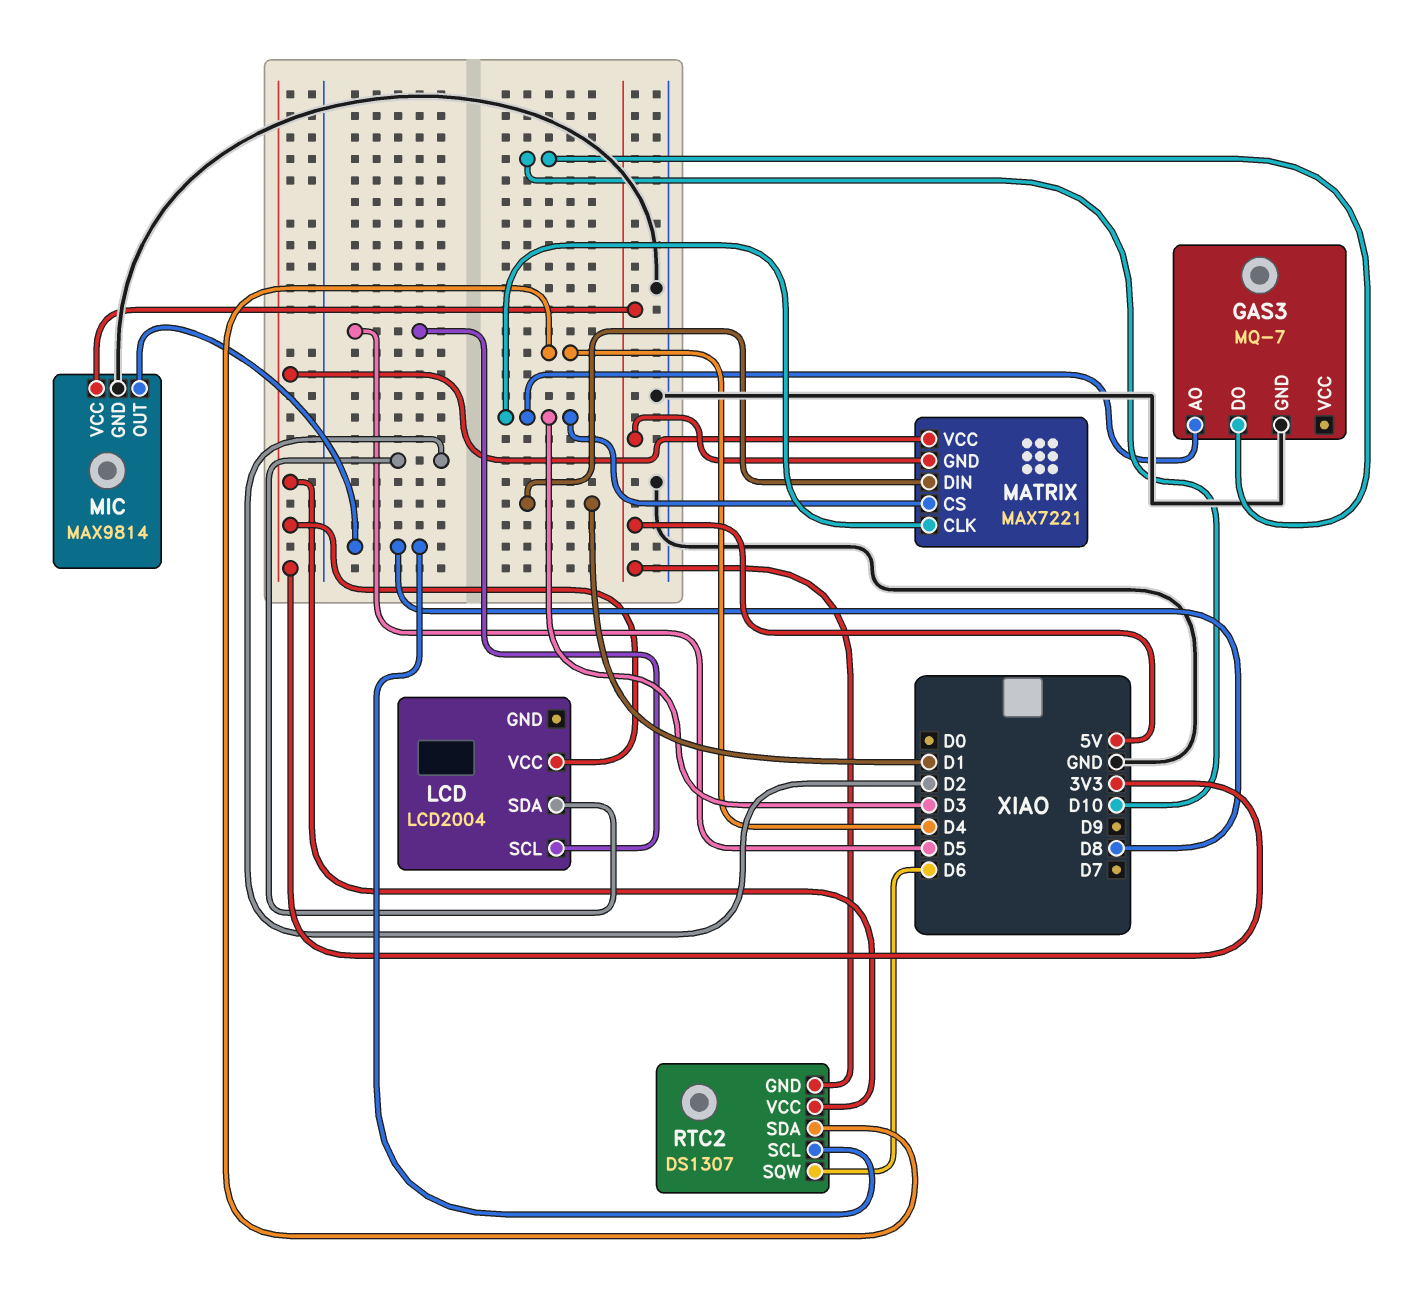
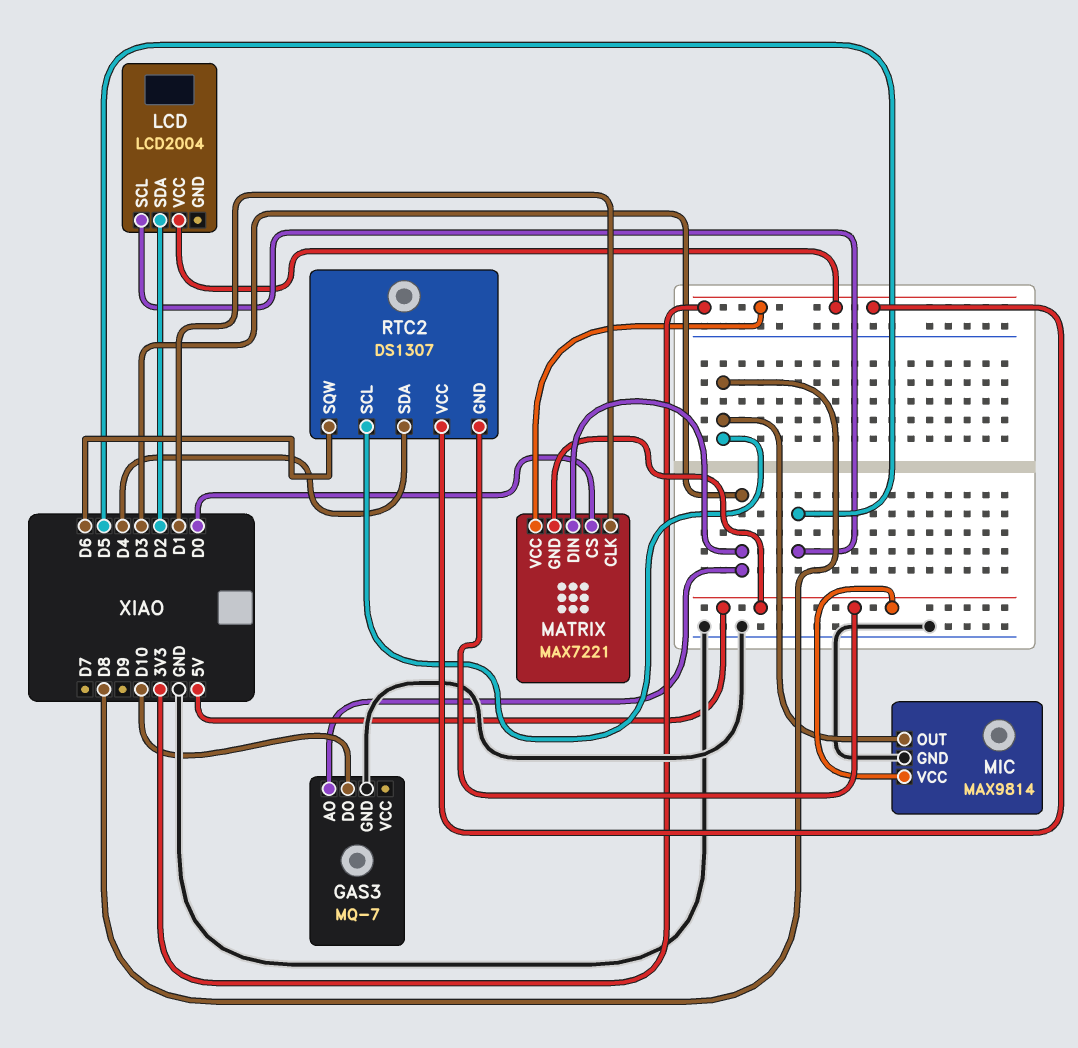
MATRIX pin CLK: D3 -> D1
MATRIX pin CS: D3 -> D0
MATRIX pin DIN: D1 -> D3

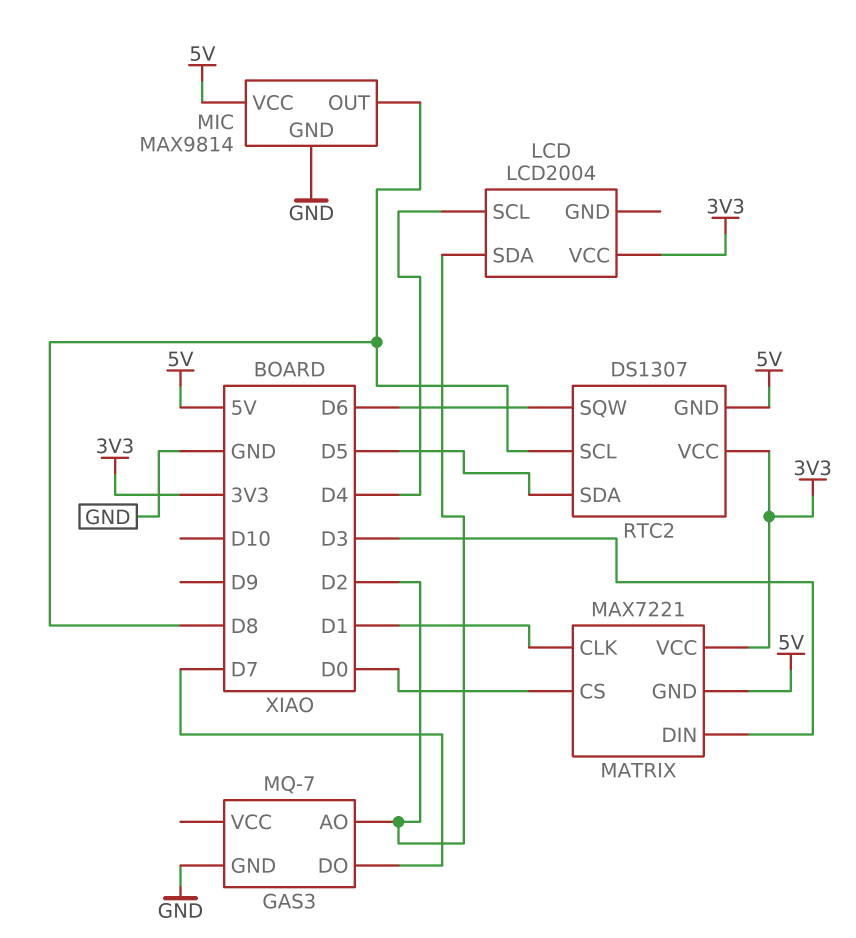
GAS3 pin AO: D3 -> D2
GAS3 pin DO: D10 -> D7
LCD pin SCL: D5 -> D4
RTC2 pin SDA: D4 -> D5

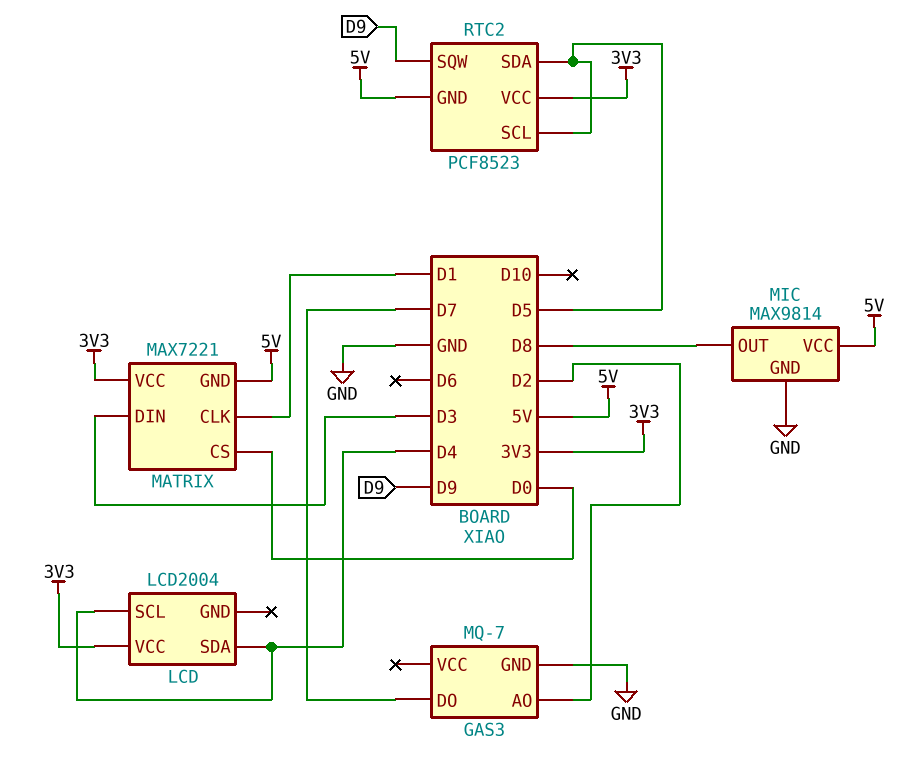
LCD pin SDA: D2 -> D4
RTC2: DS1307 -> PCF8523
RTC2 pin SCL: D8 -> D5
RTC2 pin SQW: D6 -> D9

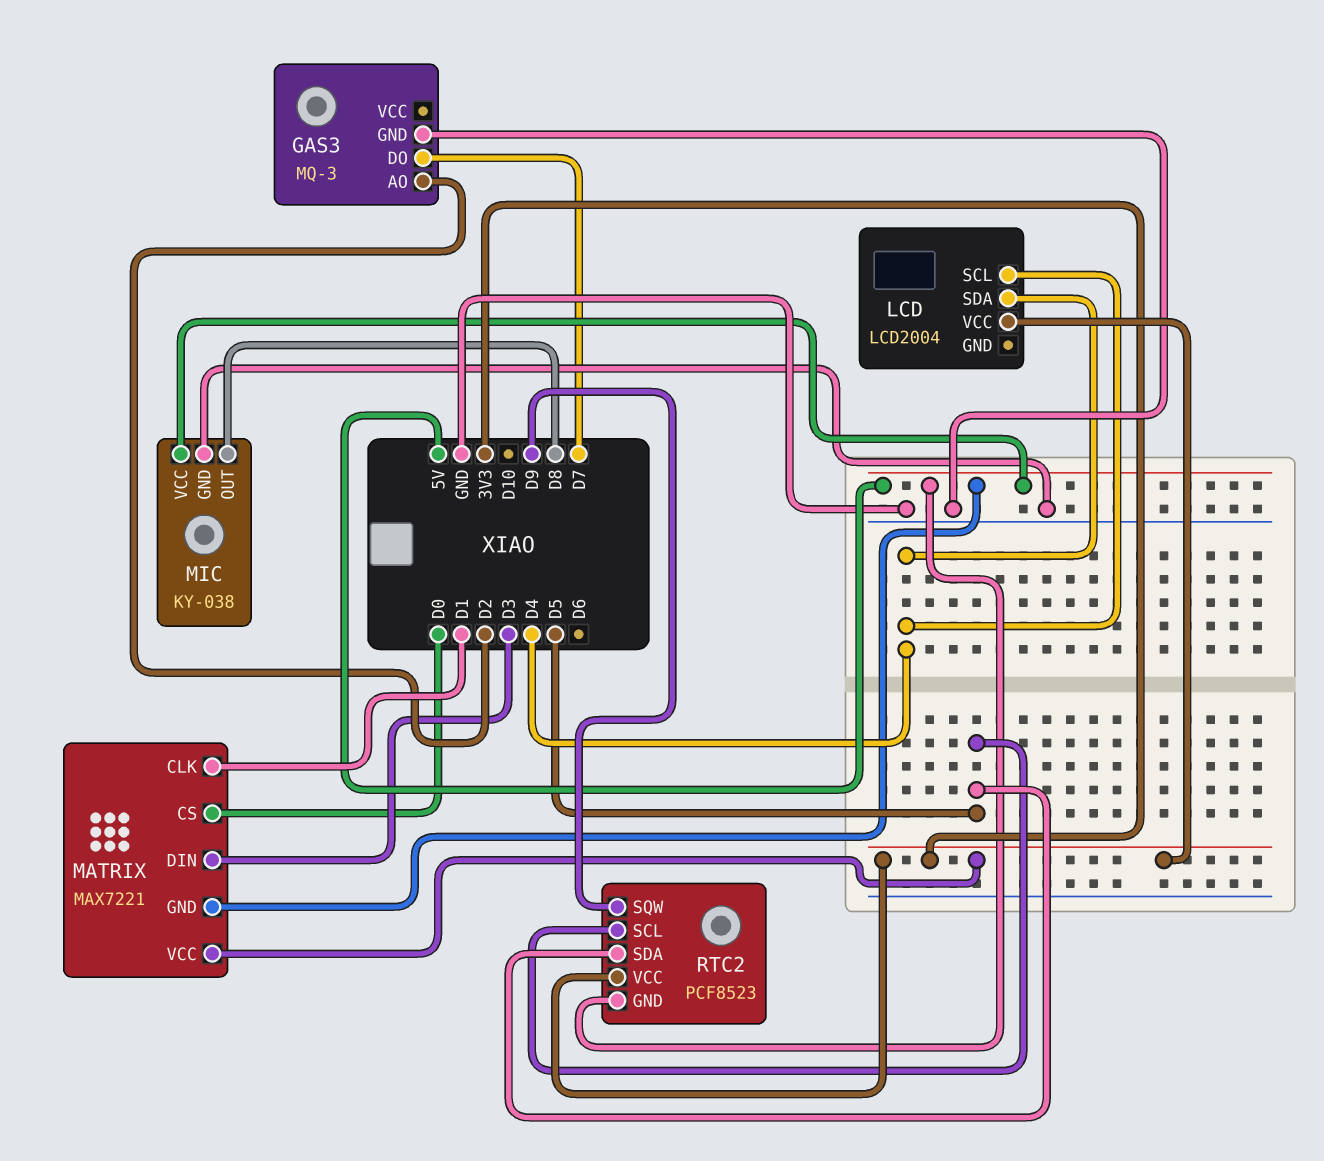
GAS3: MQ-7 -> MQ-3
MIC: MAX9814 -> KY-038

